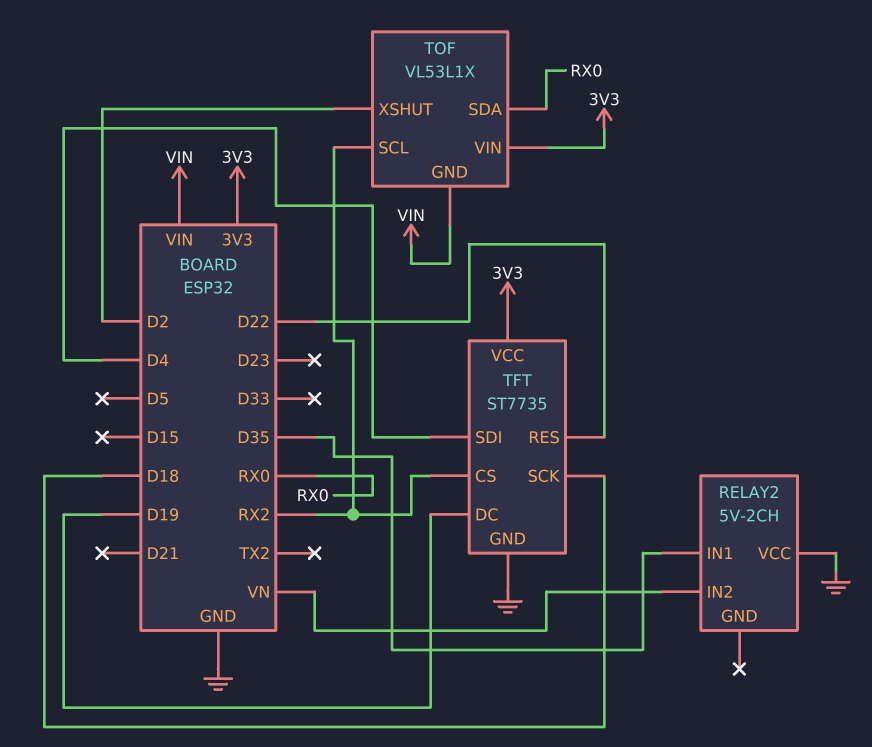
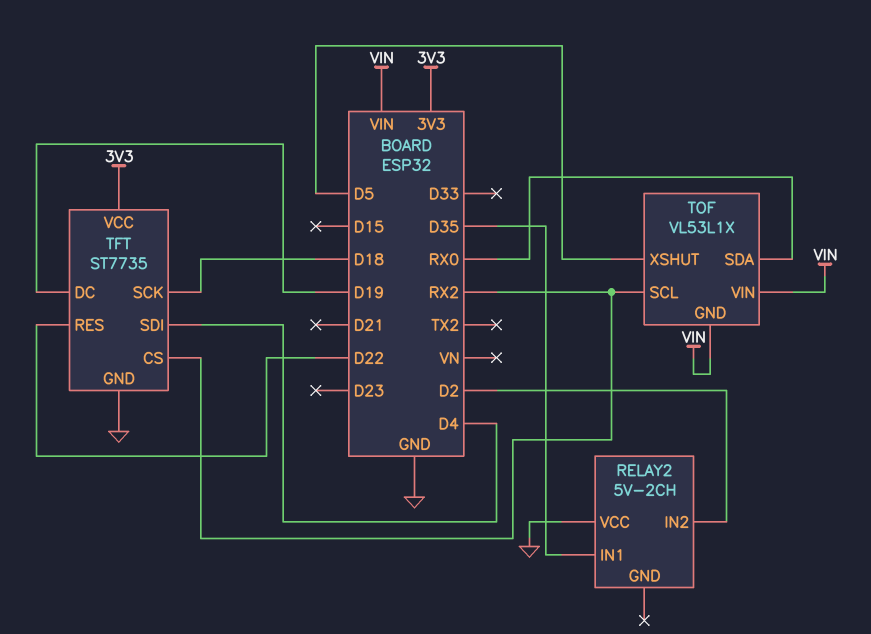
RELAY2 pin IN2: VN -> D2
TOF pin VIN: 3V3 -> VIN
TOF pin XSHUT: D2 -> D5

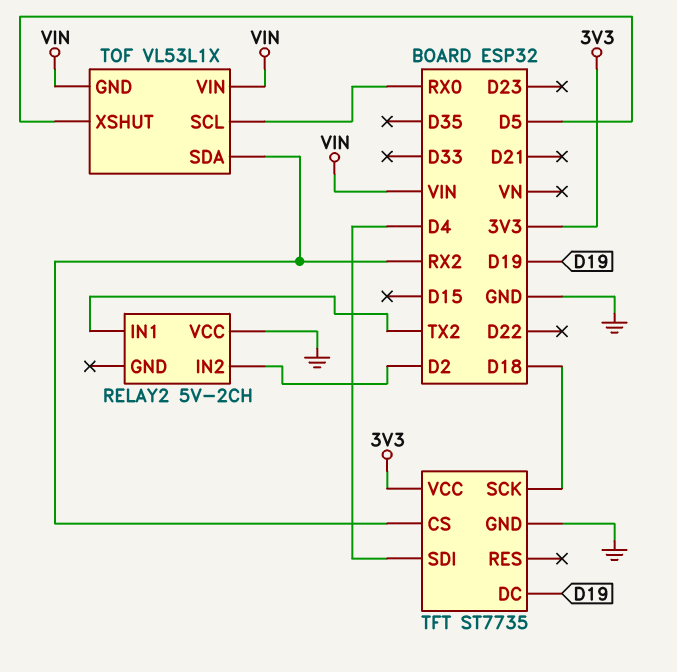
RELAY2 pin IN1: D35 -> TX2
TFT pin RES: D22 -> none
TOF pin SCL: RX2 -> RX0
TOF pin SDA: RX0 -> RX2

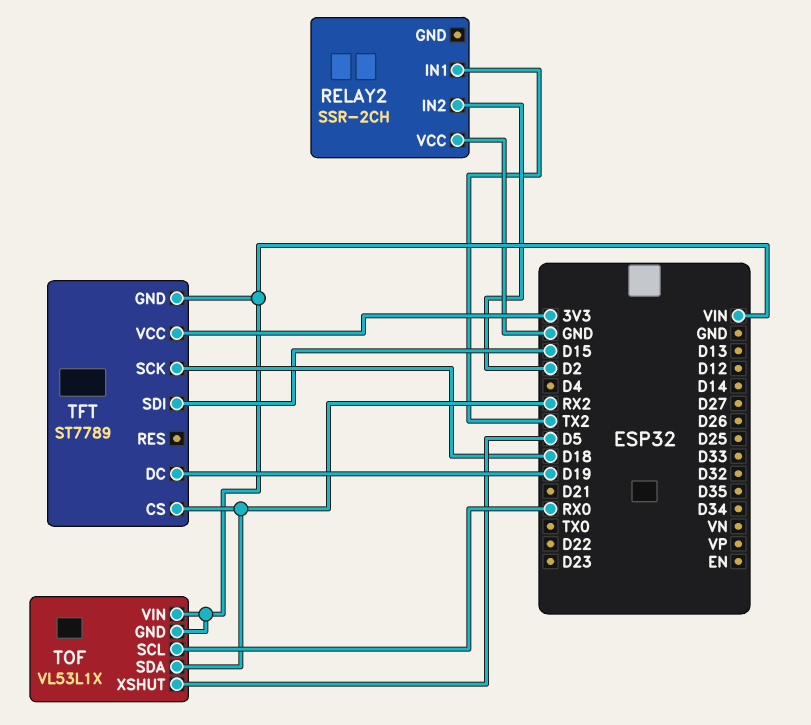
RELAY2: 5V-2CH -> SSR-2CH
TFT: ST7735 -> ST7789
TFT pin GND: GND -> VIN
TFT pin SDI: D4 -> D15

